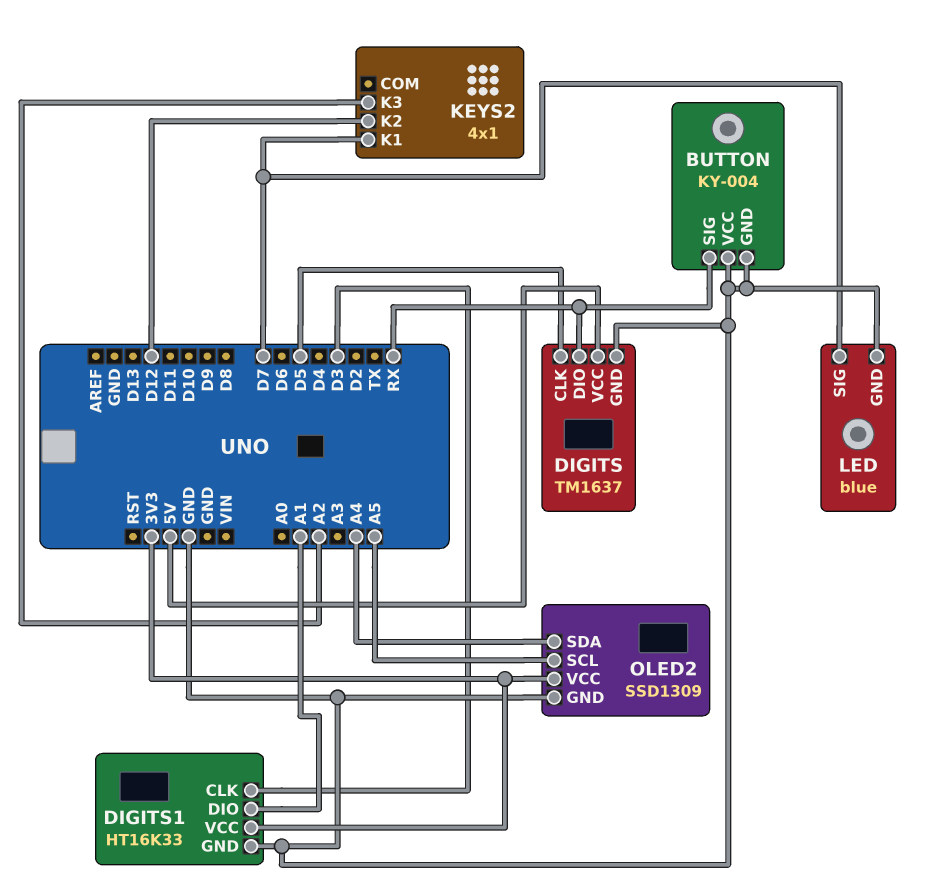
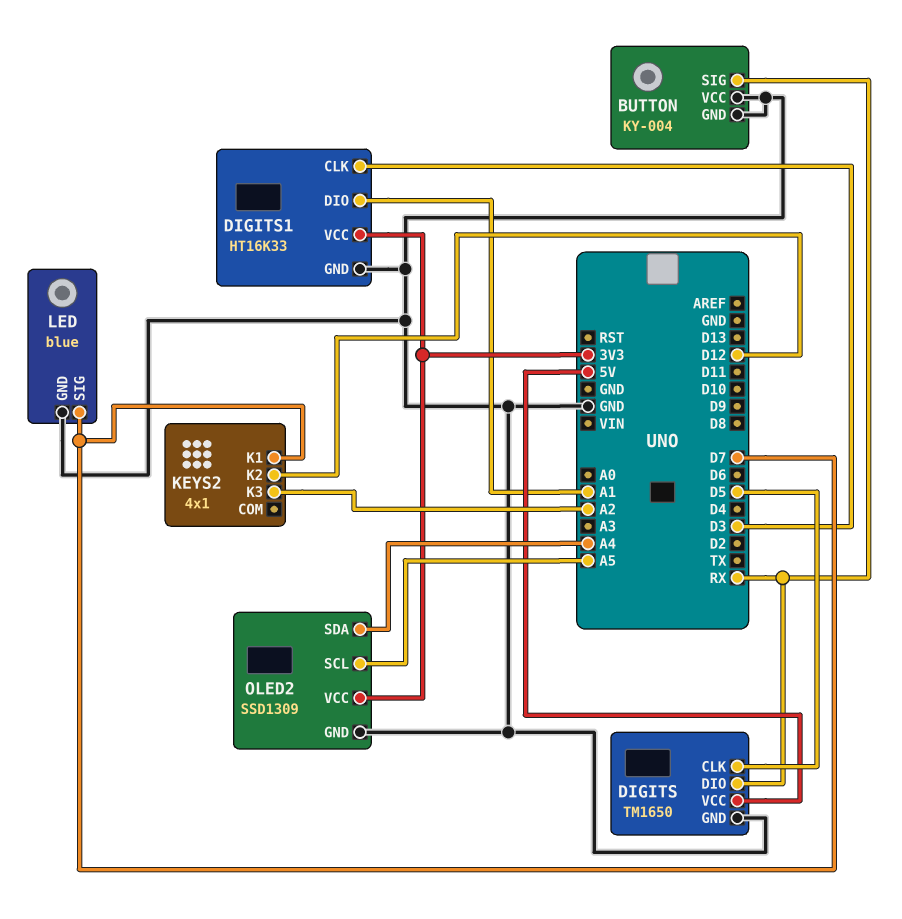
DIGITS: TM1637 -> TM1650

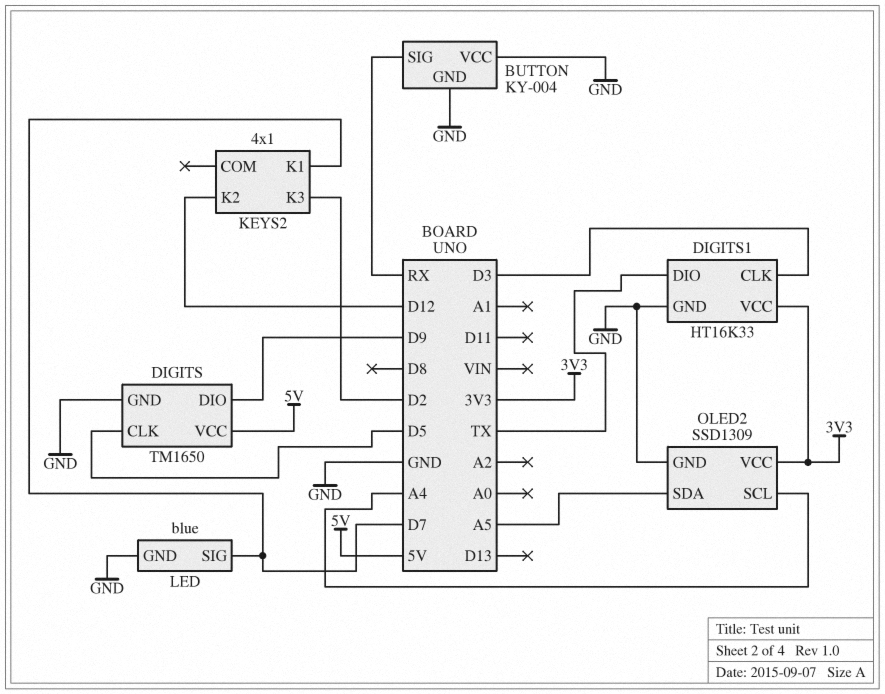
DIGITS pin DIO: RX -> D9
DIGITS1 pin DIO: A1 -> TX
KEYS2 pin K3: A2 -> D2
OLED2 pin SCL: A5 -> A4
OLED2 pin SDA: A4 -> A5

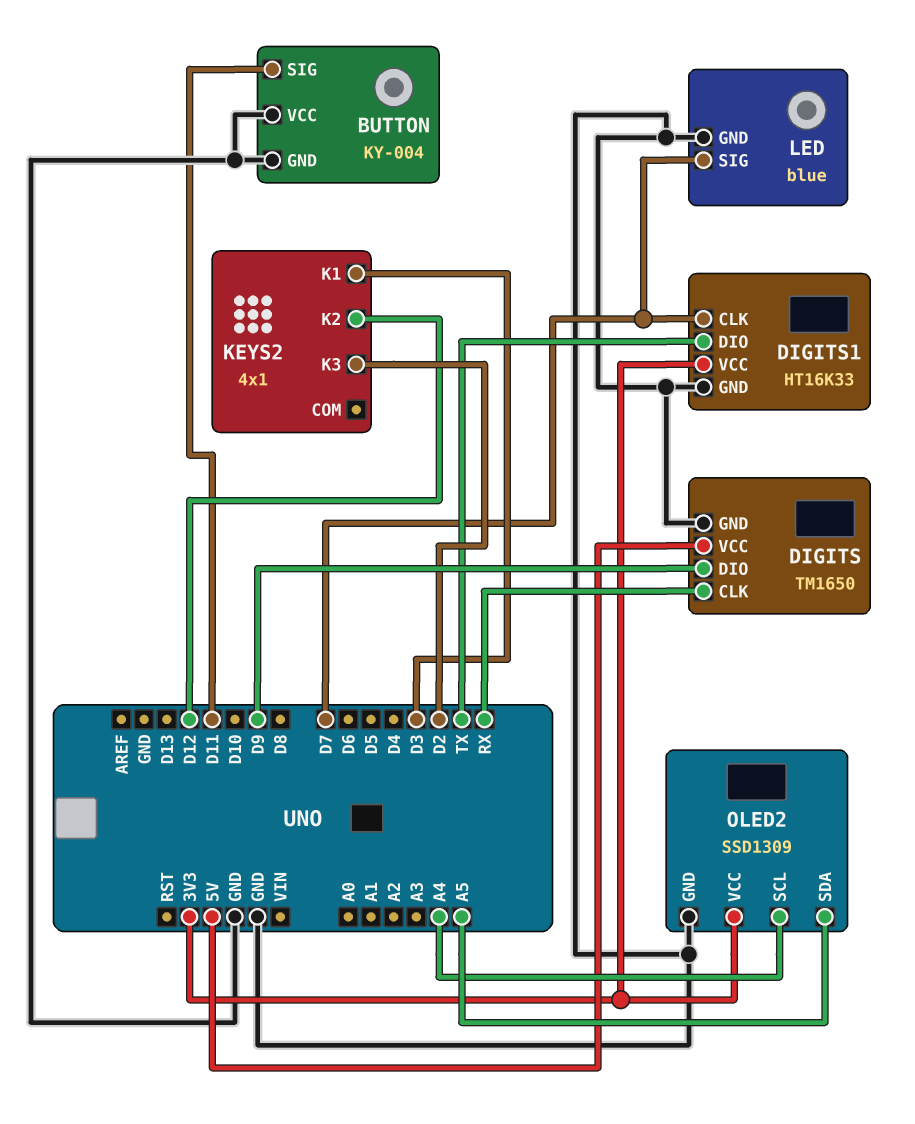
BUTTON pin SIG: RX -> D11
DIGITS pin CLK: D5 -> RX
DIGITS1 pin CLK: D3 -> D7
KEYS2 pin K1: D7 -> D3

